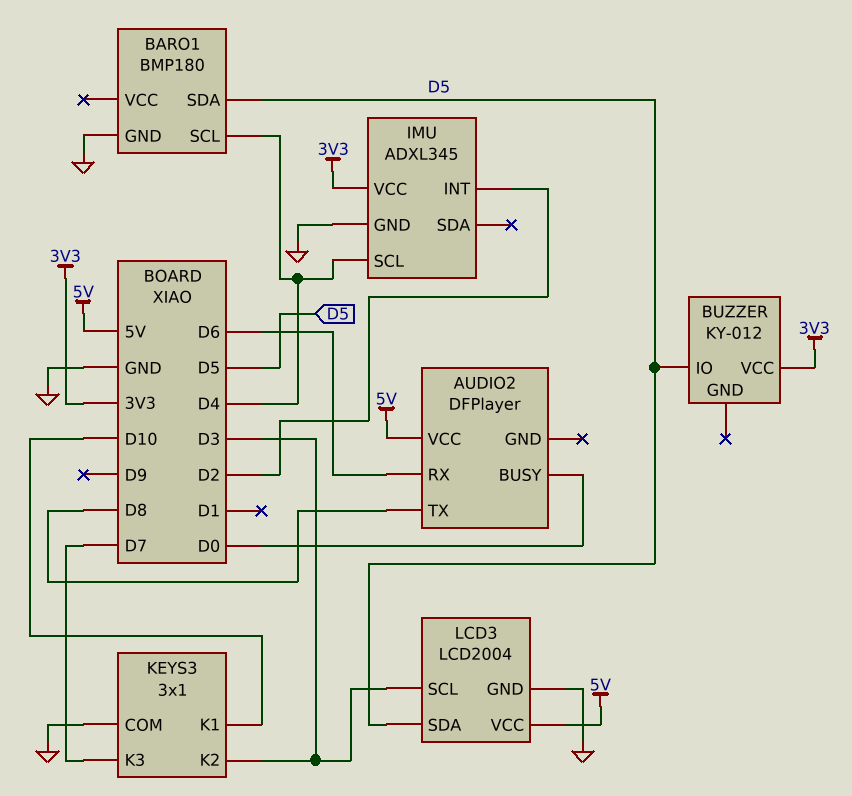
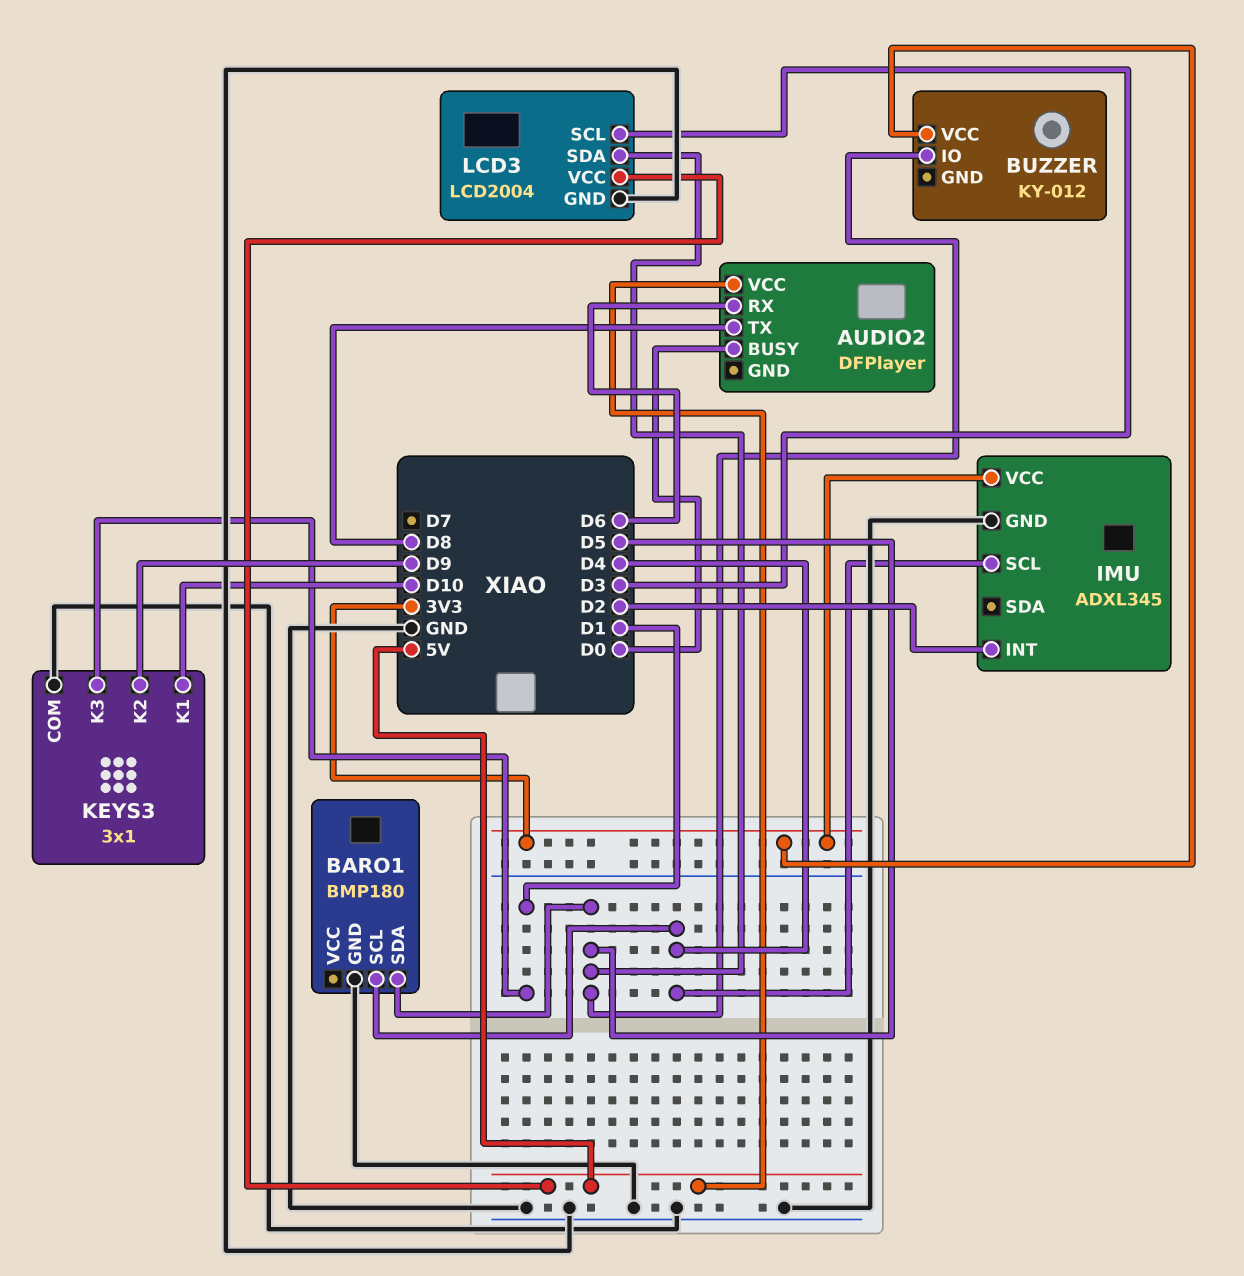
KEYS3 pin K2: D3 -> D9
KEYS3 pin K3: D7 -> D1

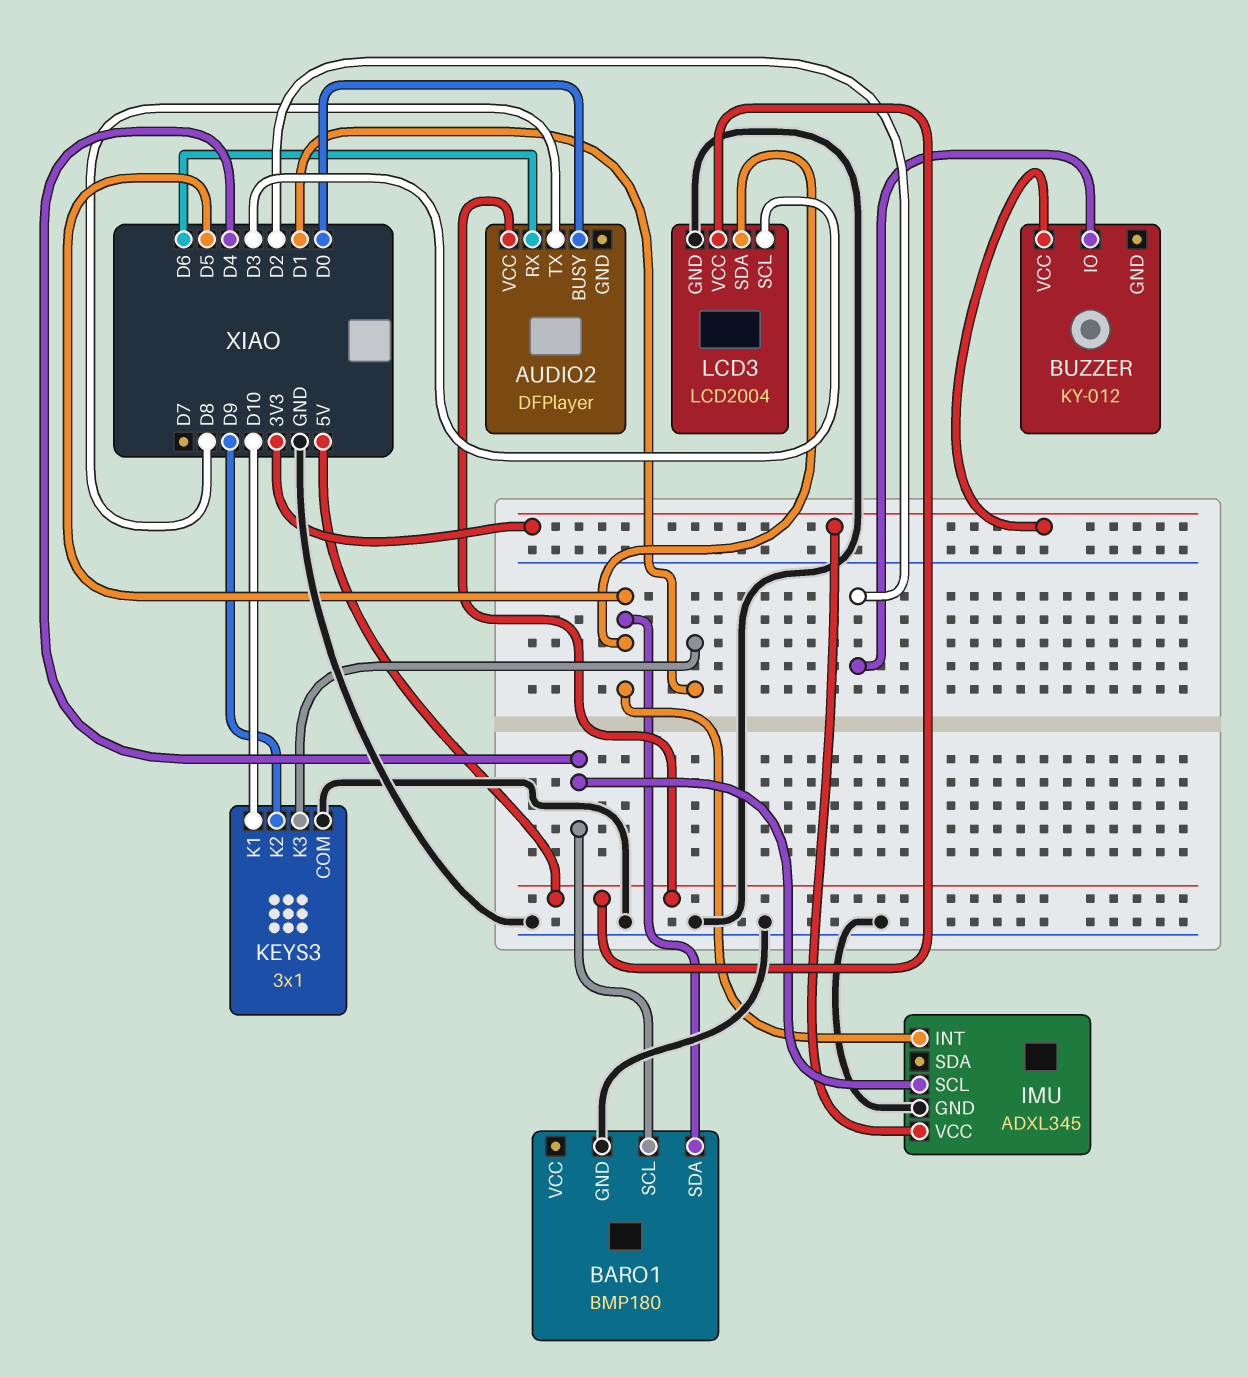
BUZZER pin IO: D5 -> D2
IMU pin INT: D2 -> D5

